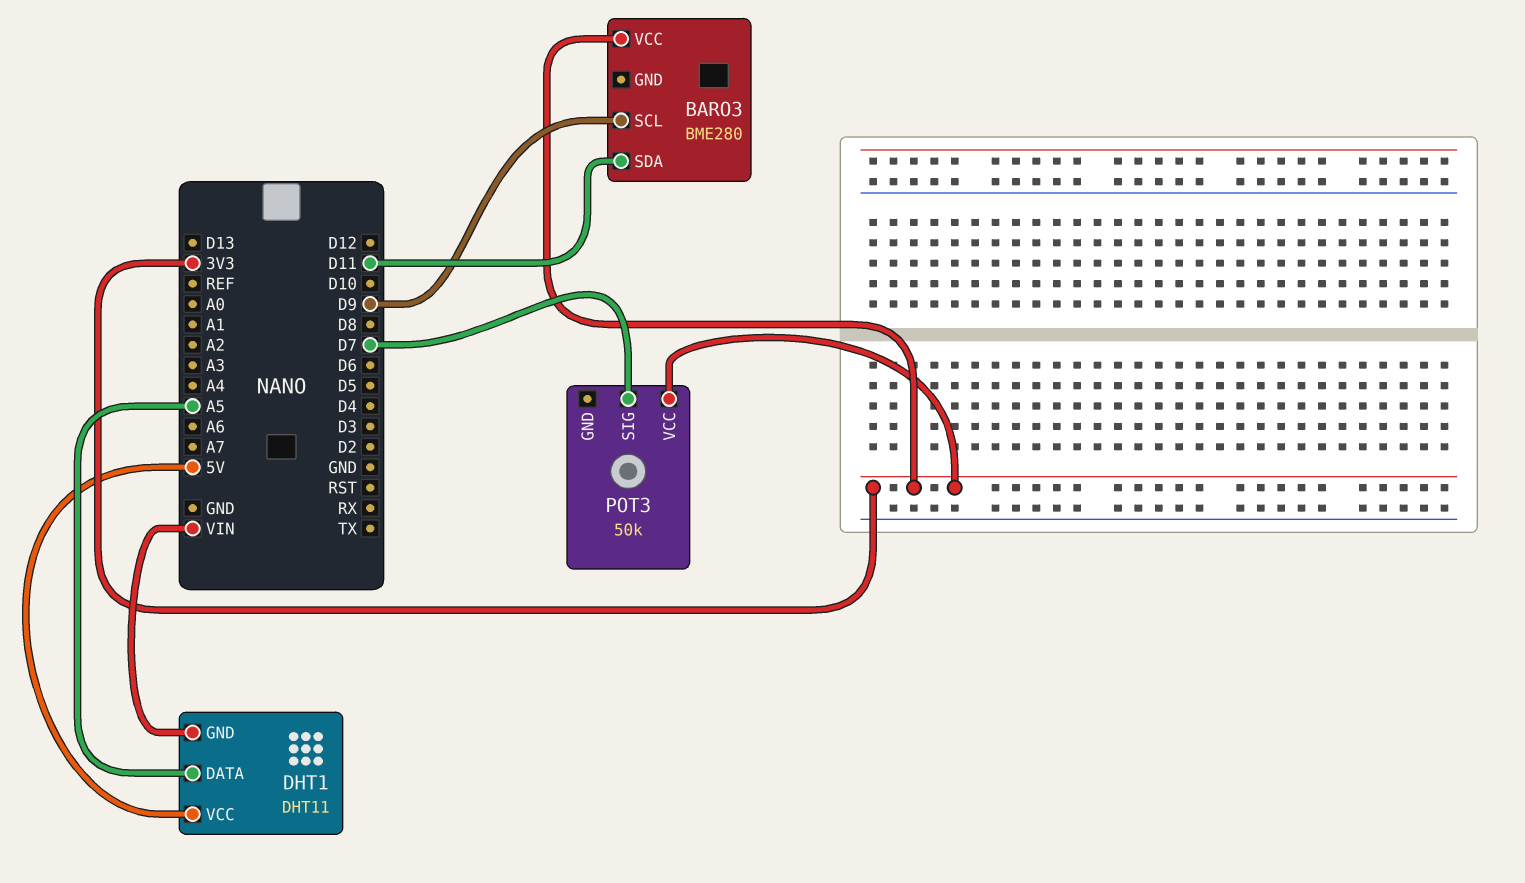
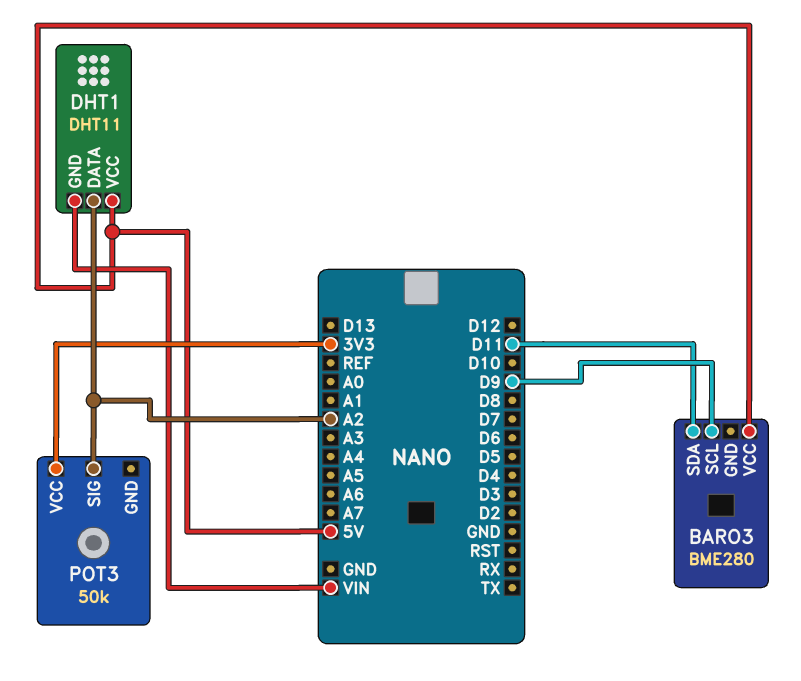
BARO3 pin VCC: 3V3 -> 5V
DHT1 pin DATA: A5 -> A2
POT3 pin SIG: D7 -> A2

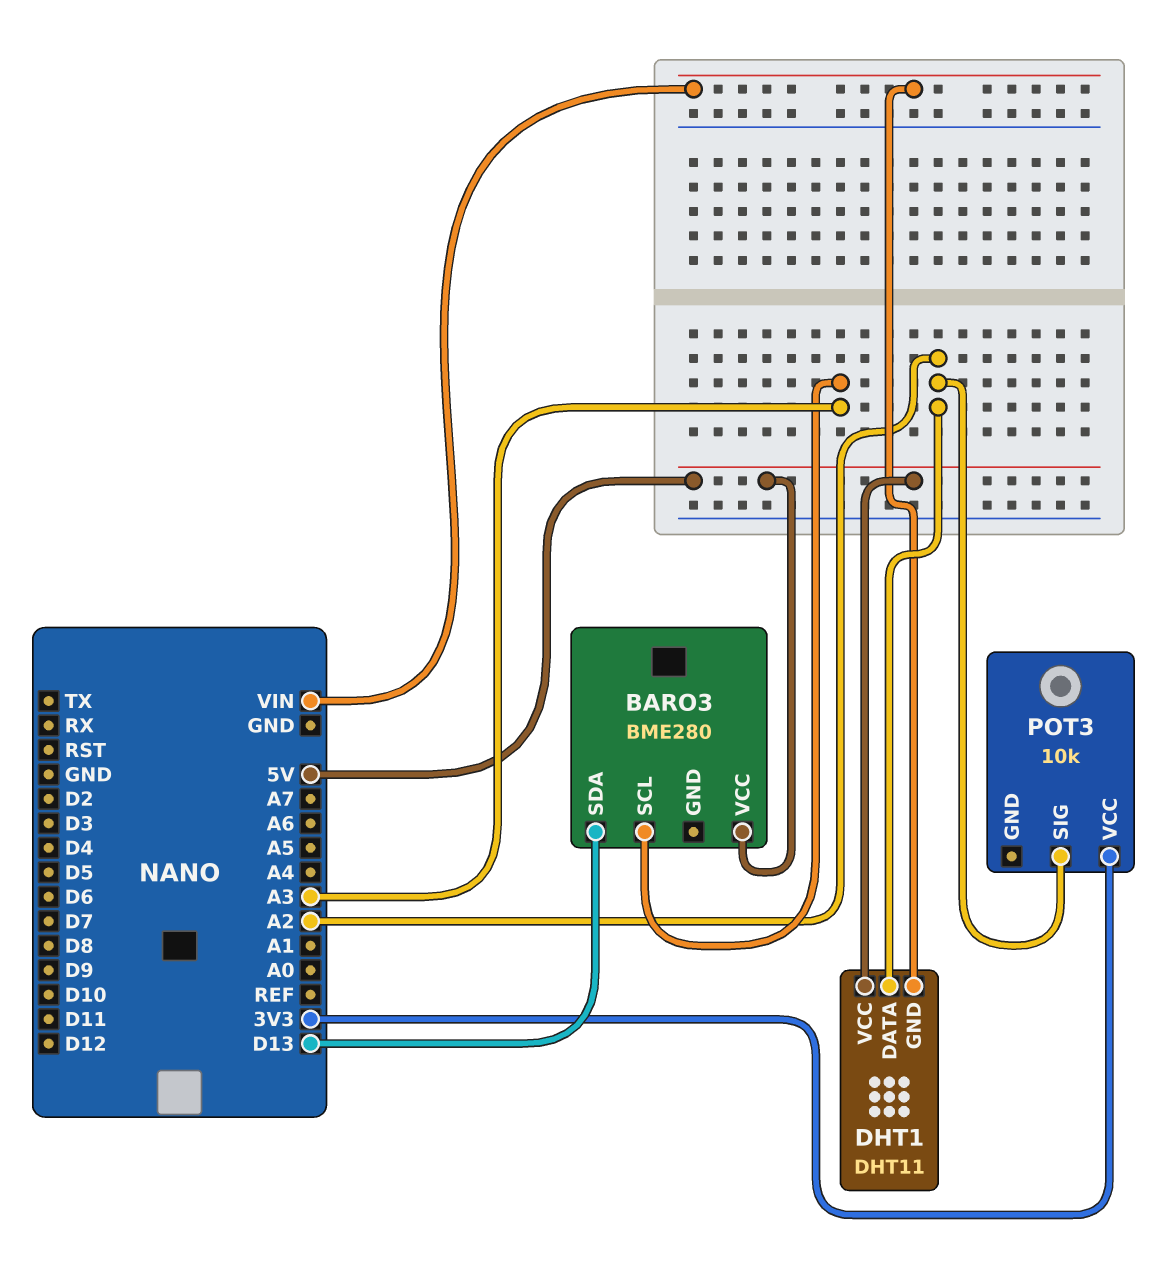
BARO3 pin SCL: D9 -> A3
BARO3 pin SDA: D11 -> D13
POT3: 50k -> 10k

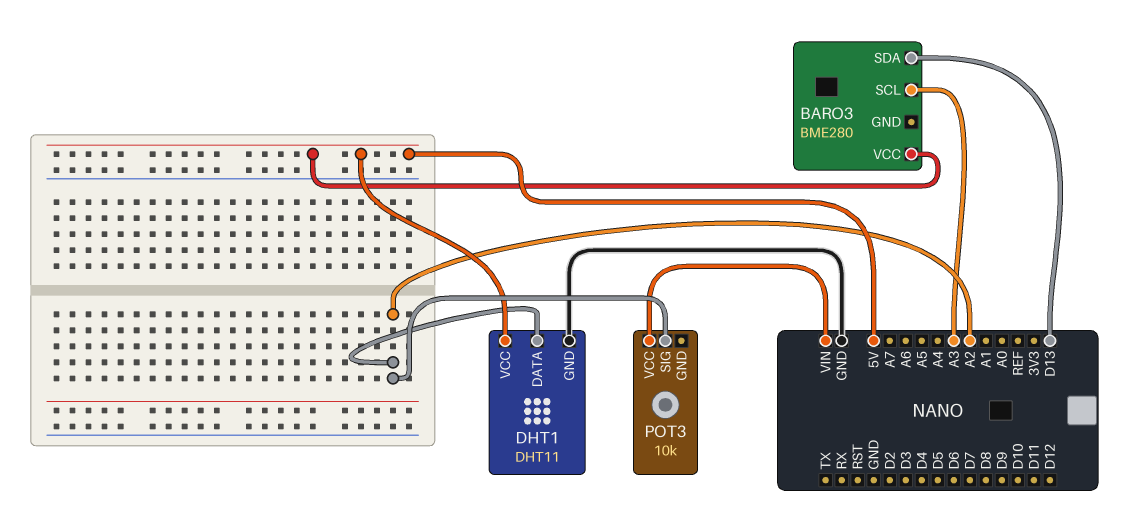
DHT1 pin GND: VIN -> GND
POT3 pin VCC: 3V3 -> VIN

